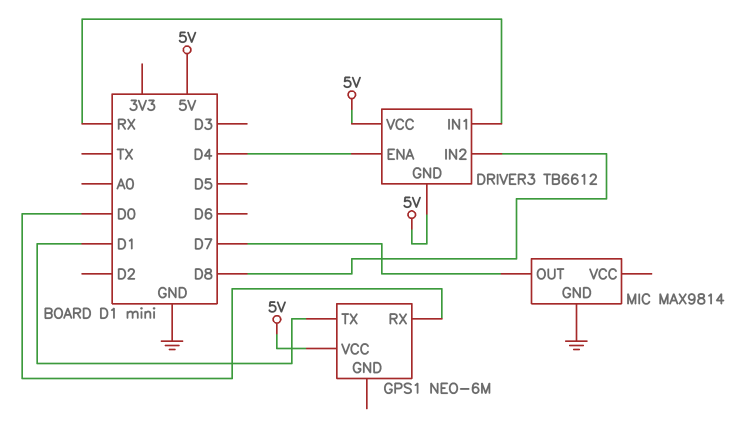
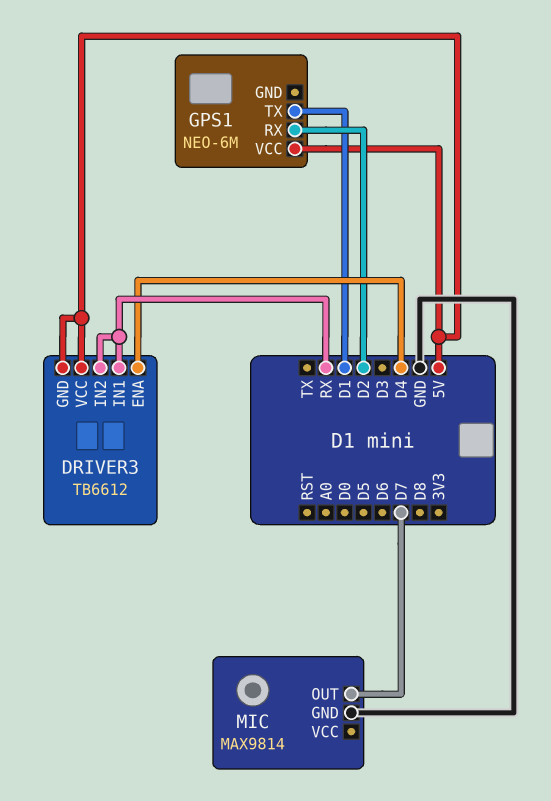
DRIVER3 pin IN2: D8 -> RX
GPS1 pin RX: D0 -> D2

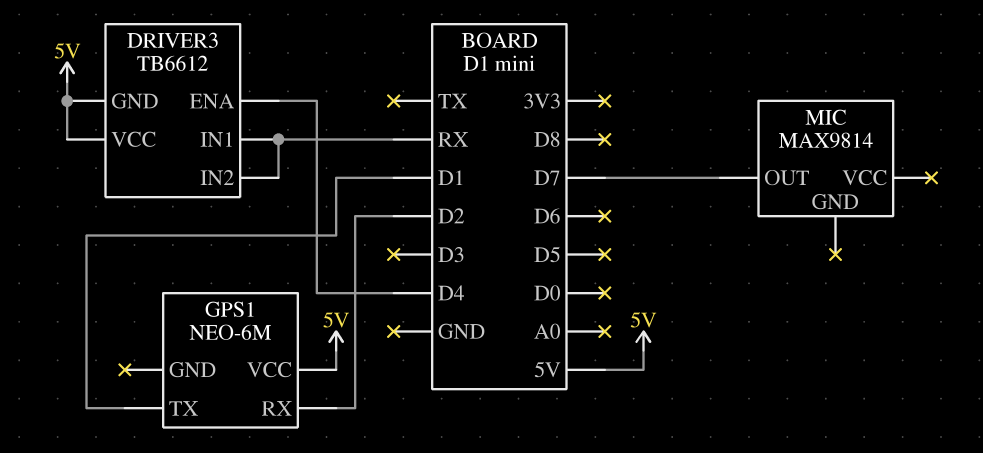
MIC pin GND: GND -> none

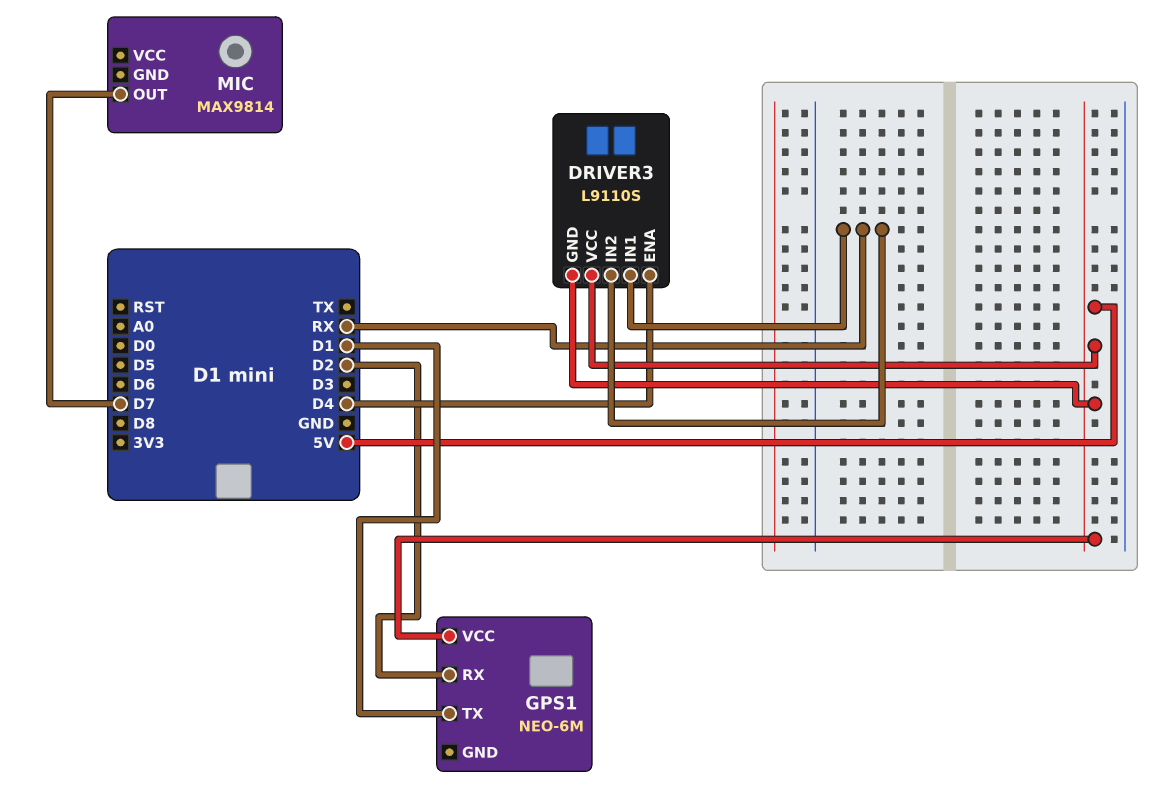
DRIVER3: TB6612 -> L9110S

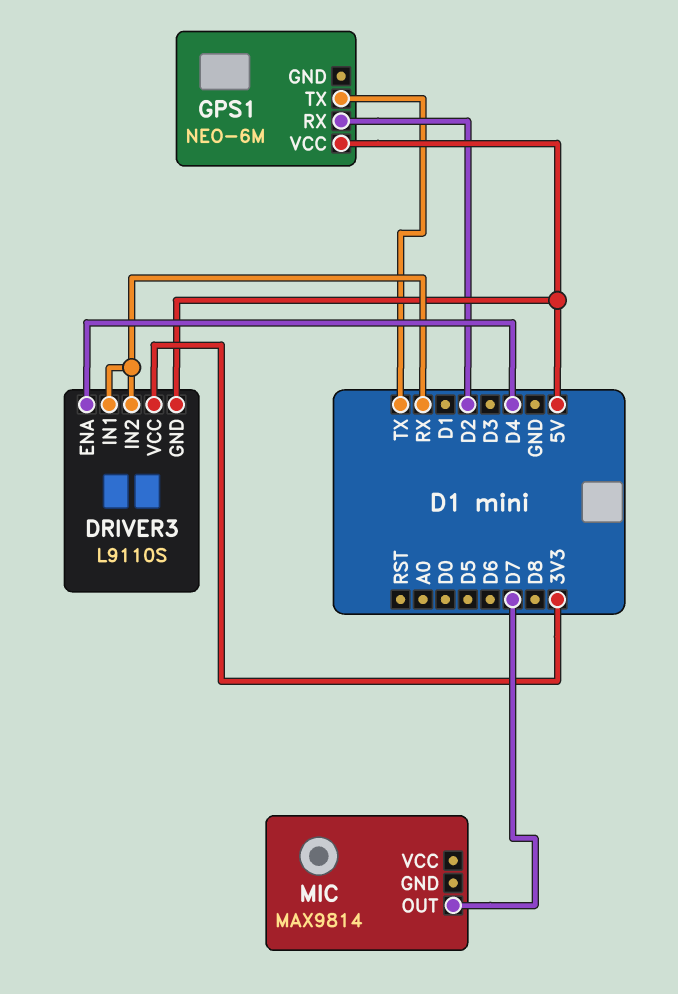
DRIVER3 pin VCC: 5V -> 3V3
GPS1 pin TX: D1 -> TX

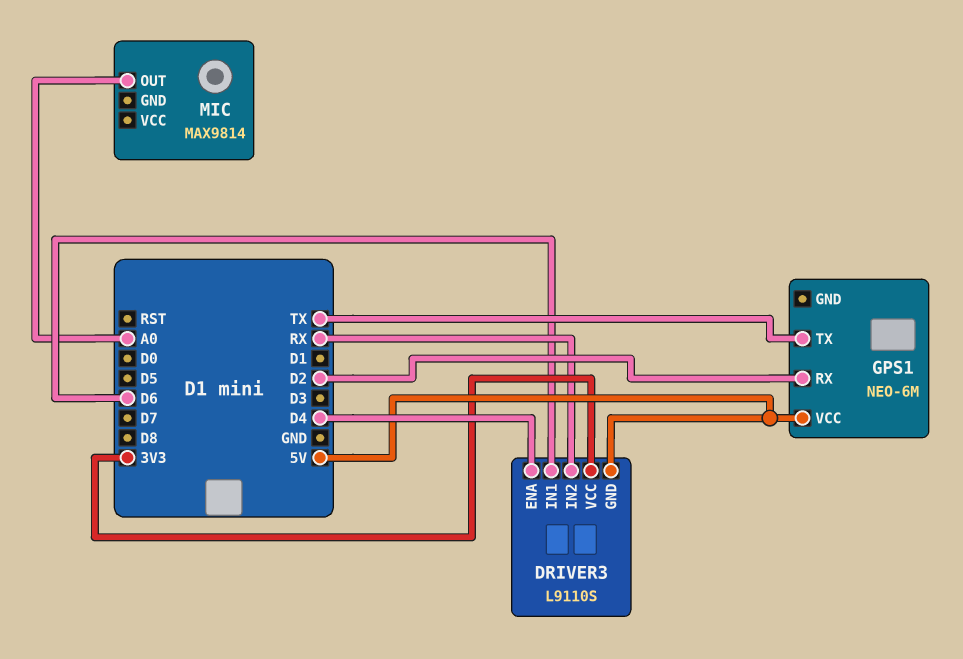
DRIVER3 pin IN1: RX -> D6
MIC pin OUT: D7 -> A0

